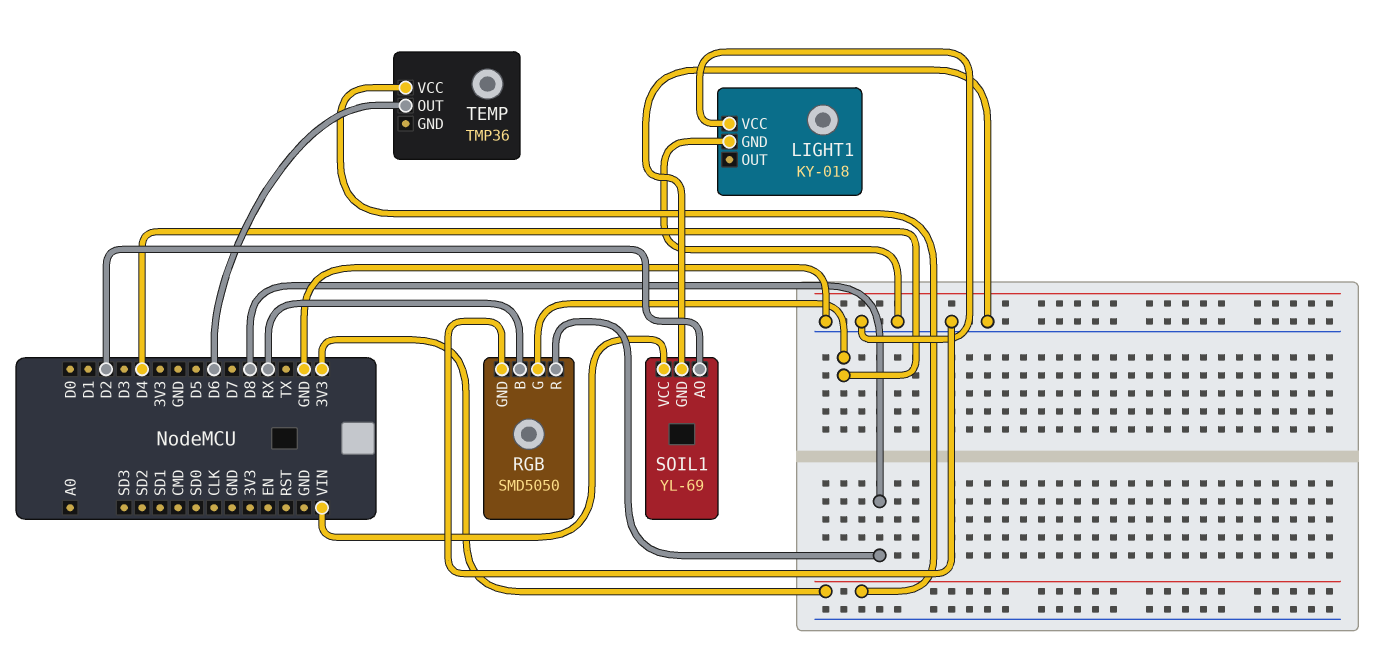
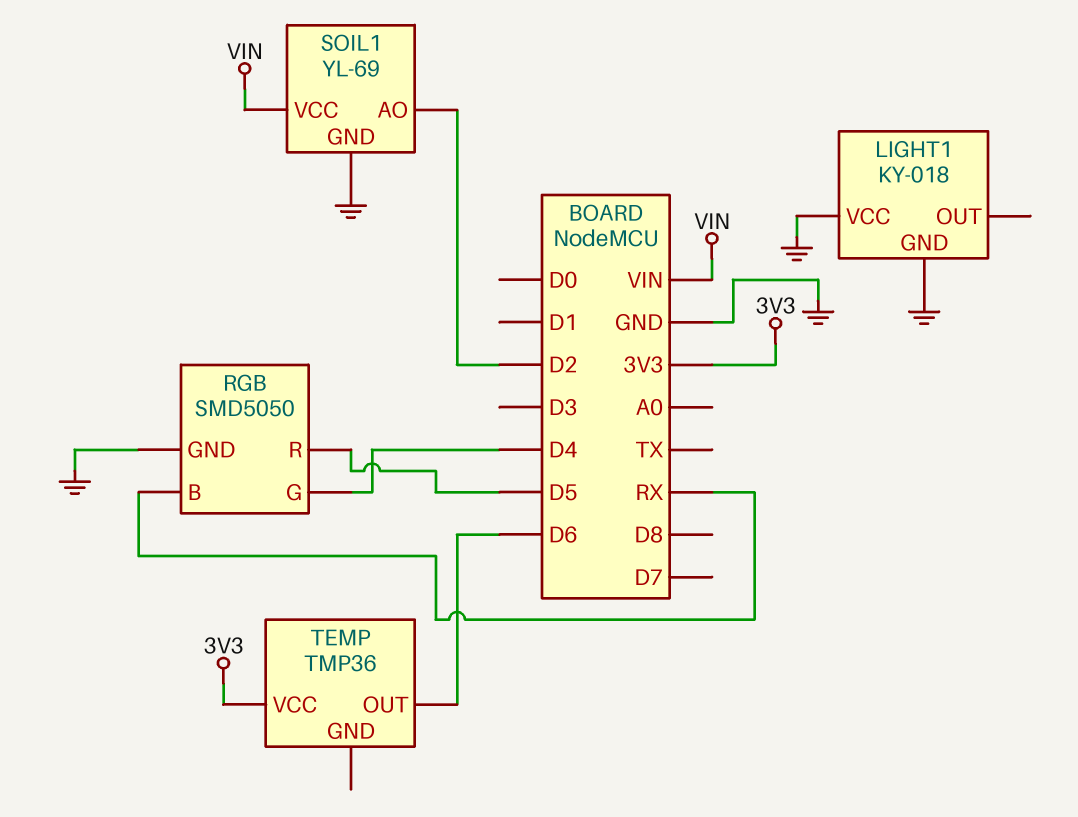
RGB pin R: D8 -> D5

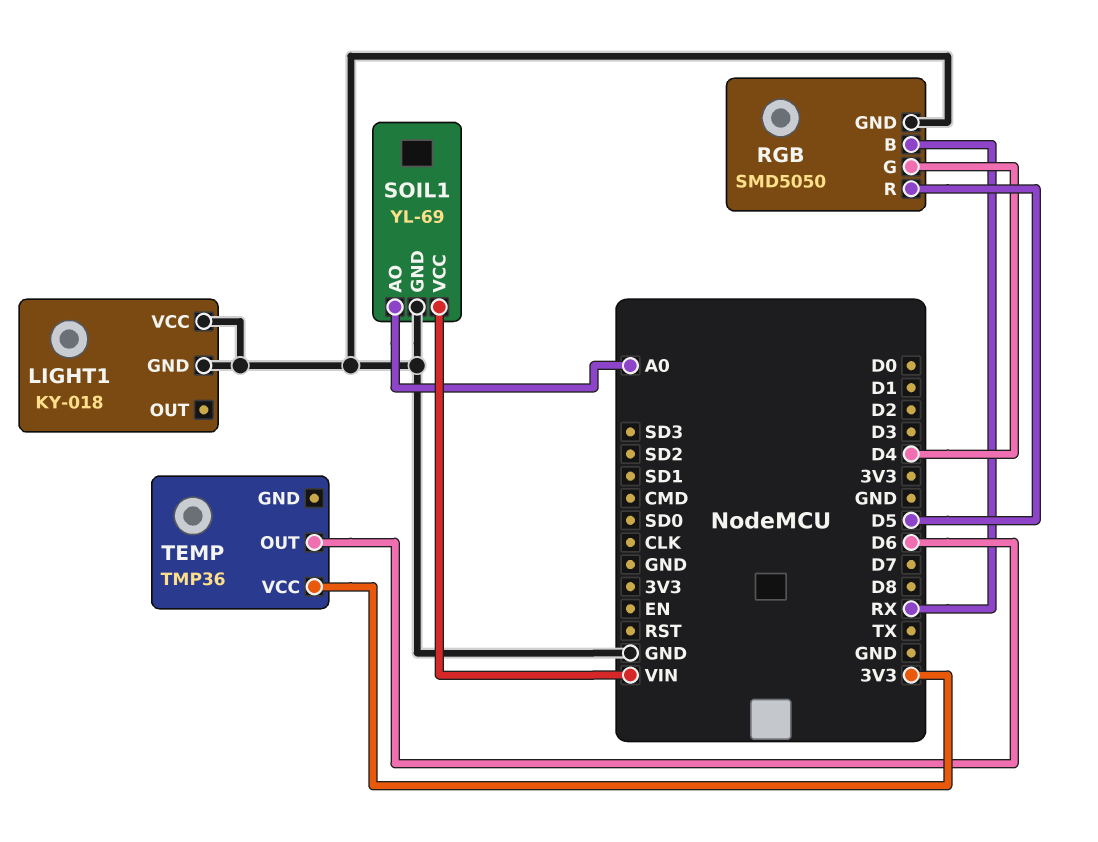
SOIL1 pin AO: D2 -> A0

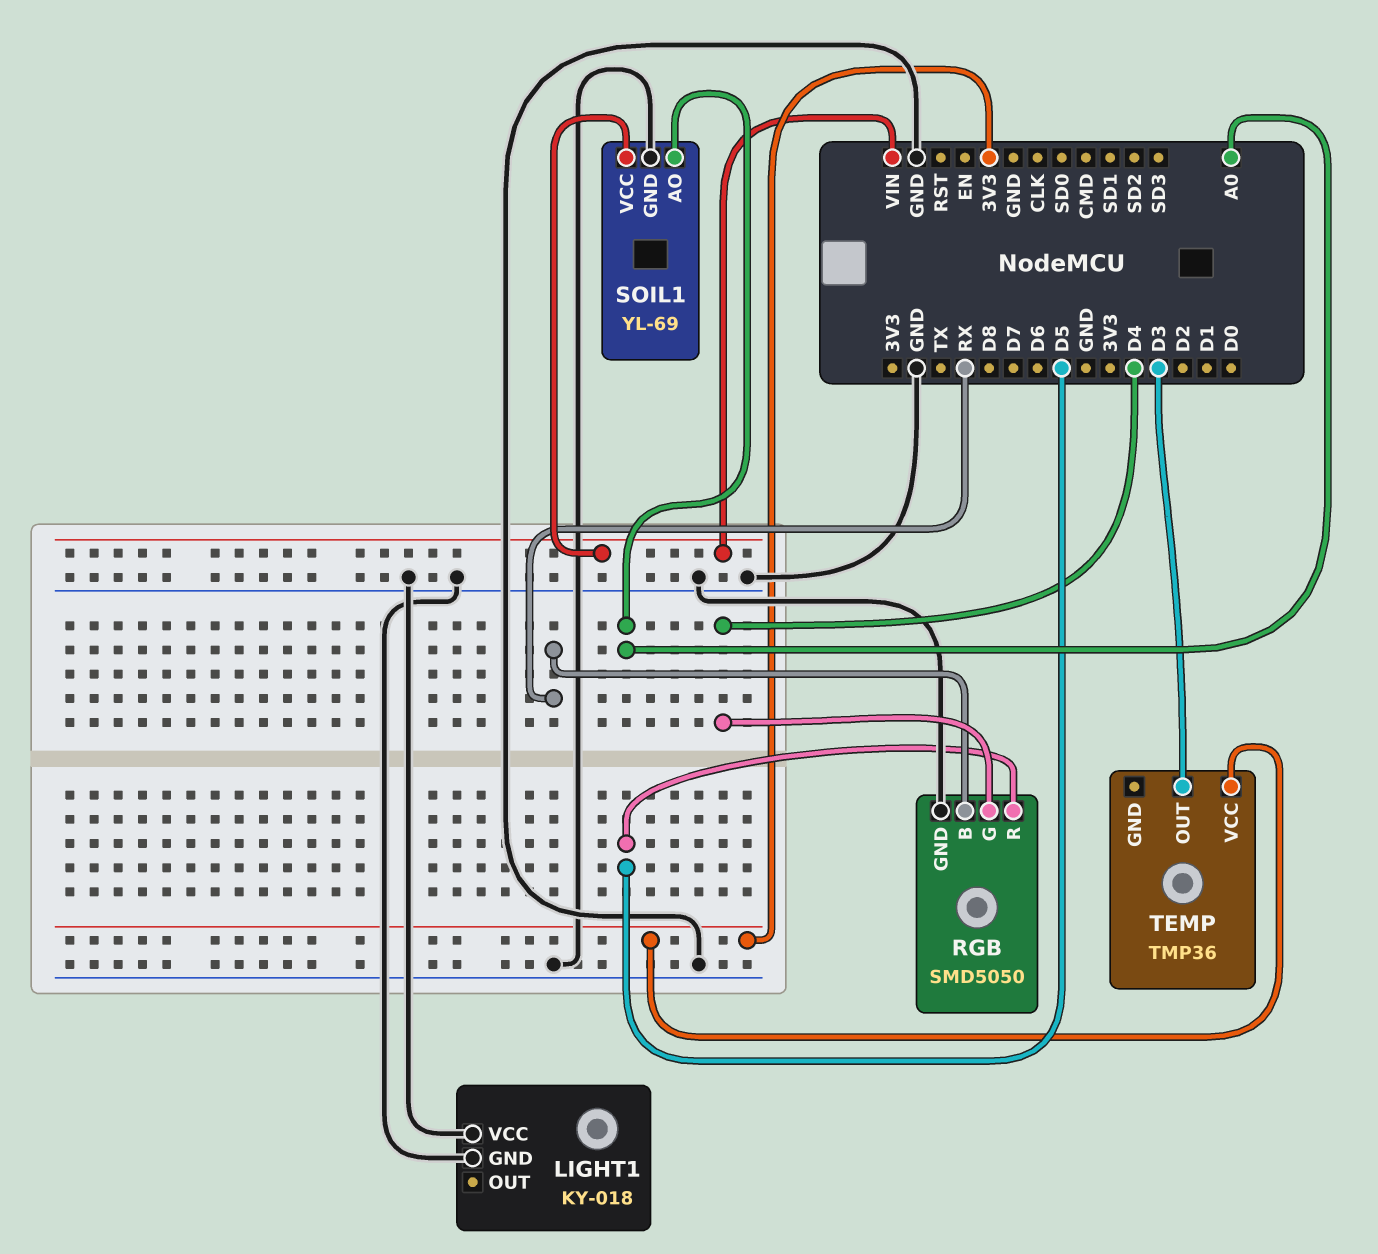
TEMP pin OUT: D6 -> D3

